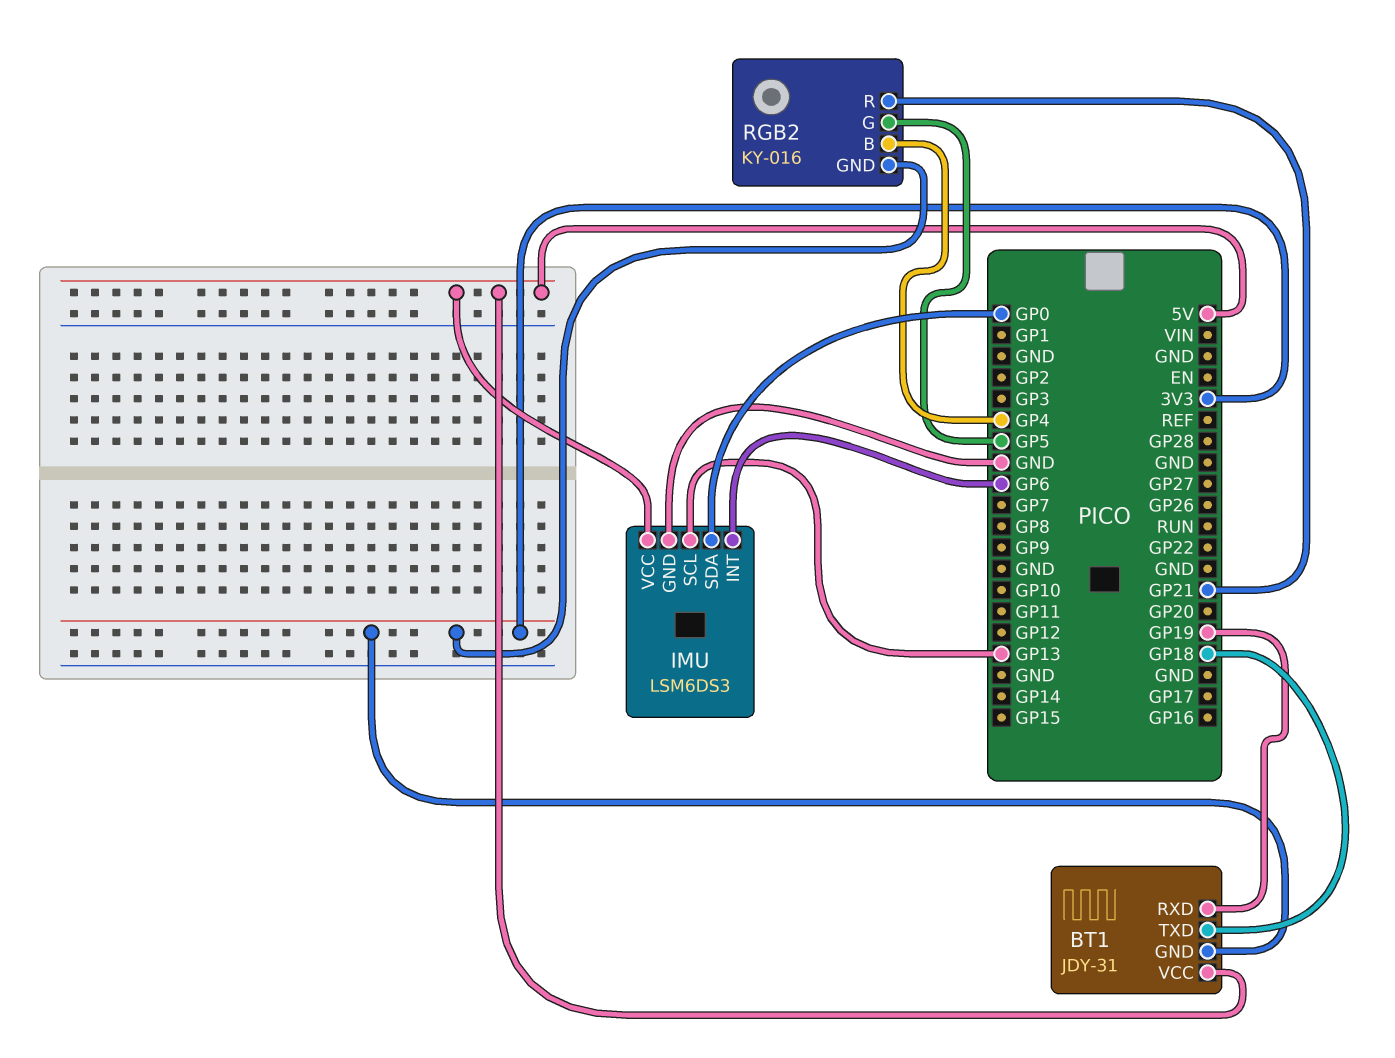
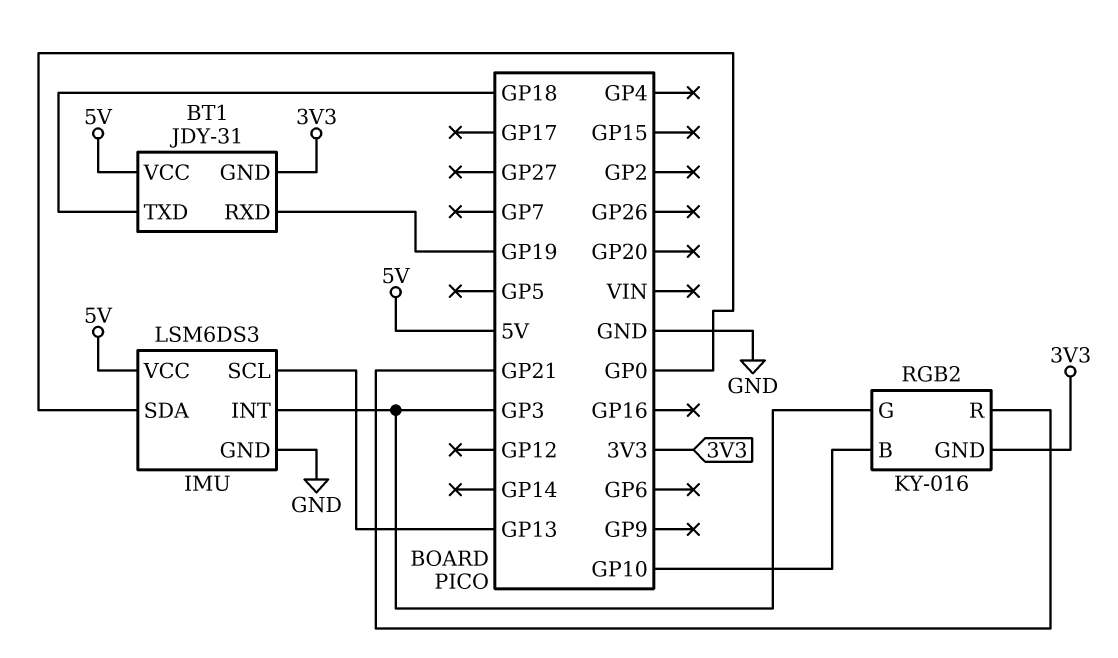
IMU pin INT: GP6 -> GP3
RGB2 pin B: GP4 -> GP10
RGB2 pin G: GP5 -> GP3

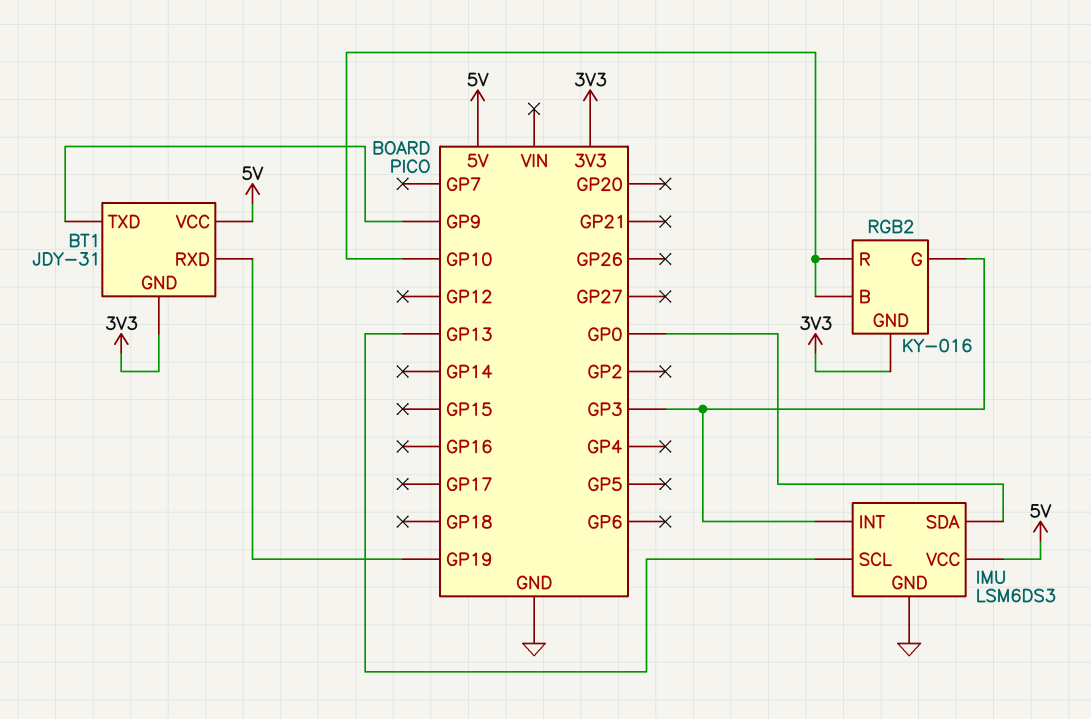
BT1 pin TXD: GP18 -> GP9
RGB2 pin R: GP21 -> GP10

